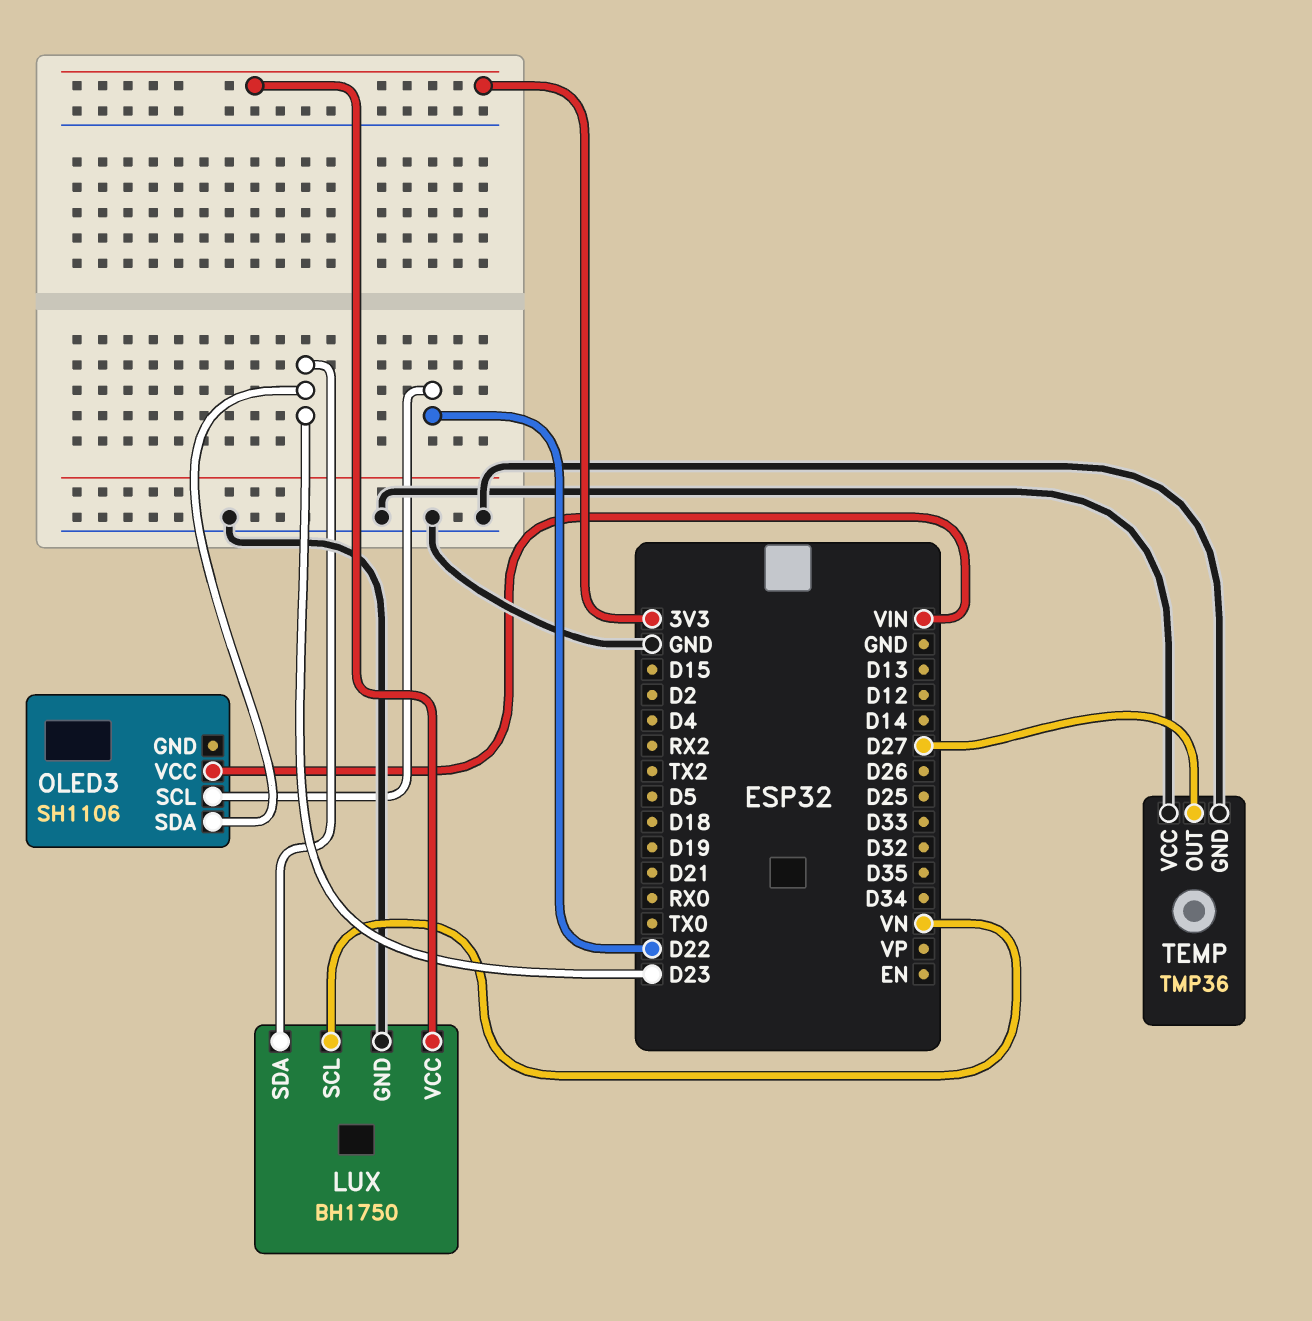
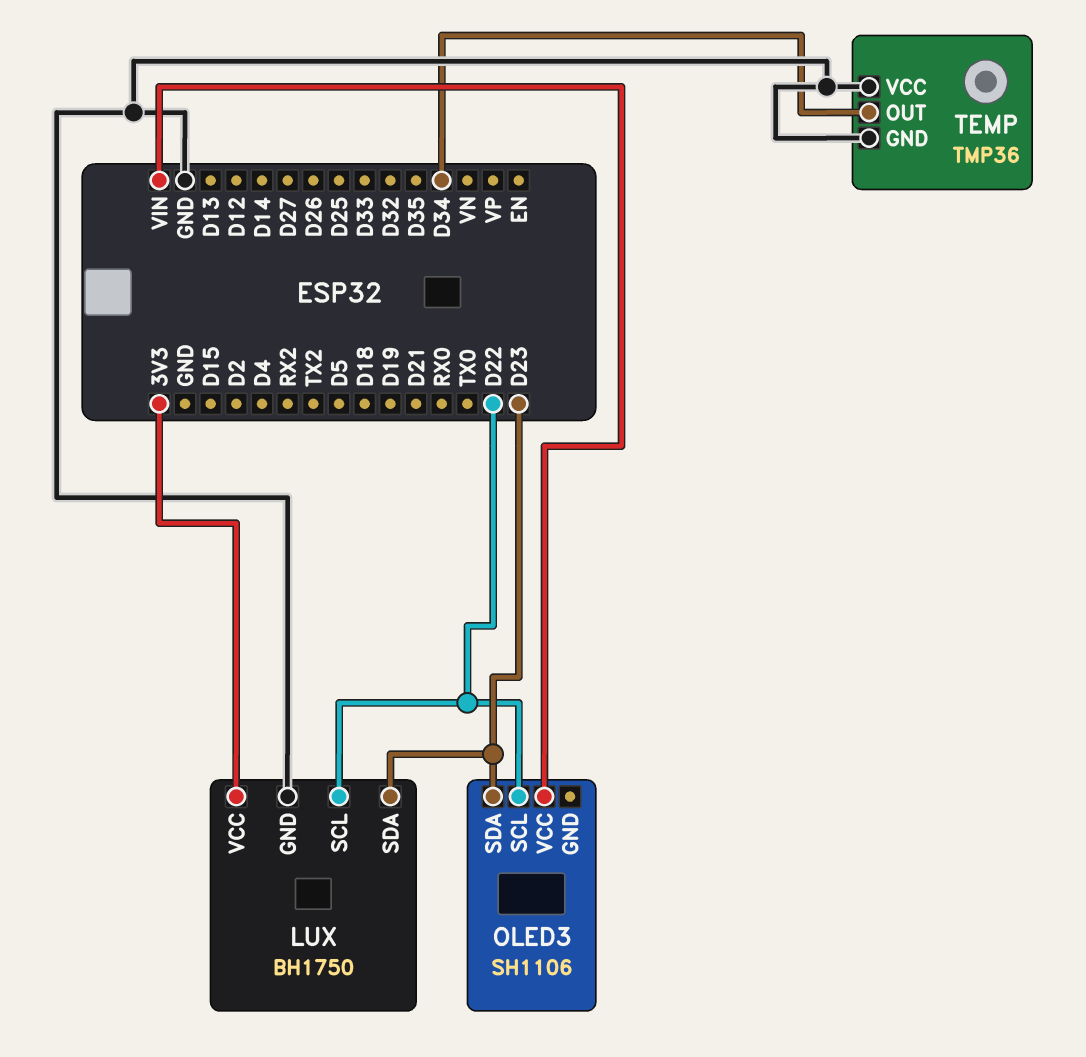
LUX pin SCL: VN -> D22
TEMP pin OUT: D27 -> D34

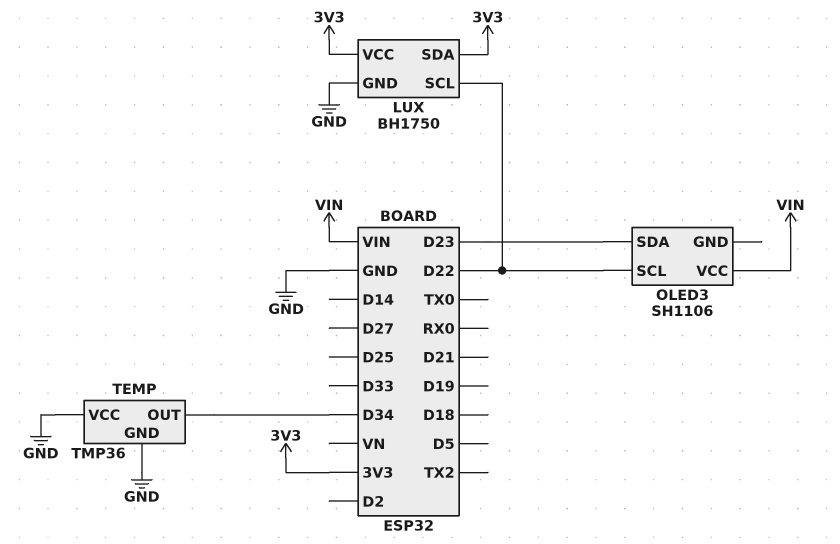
LUX pin SDA: D23 -> 3V3

